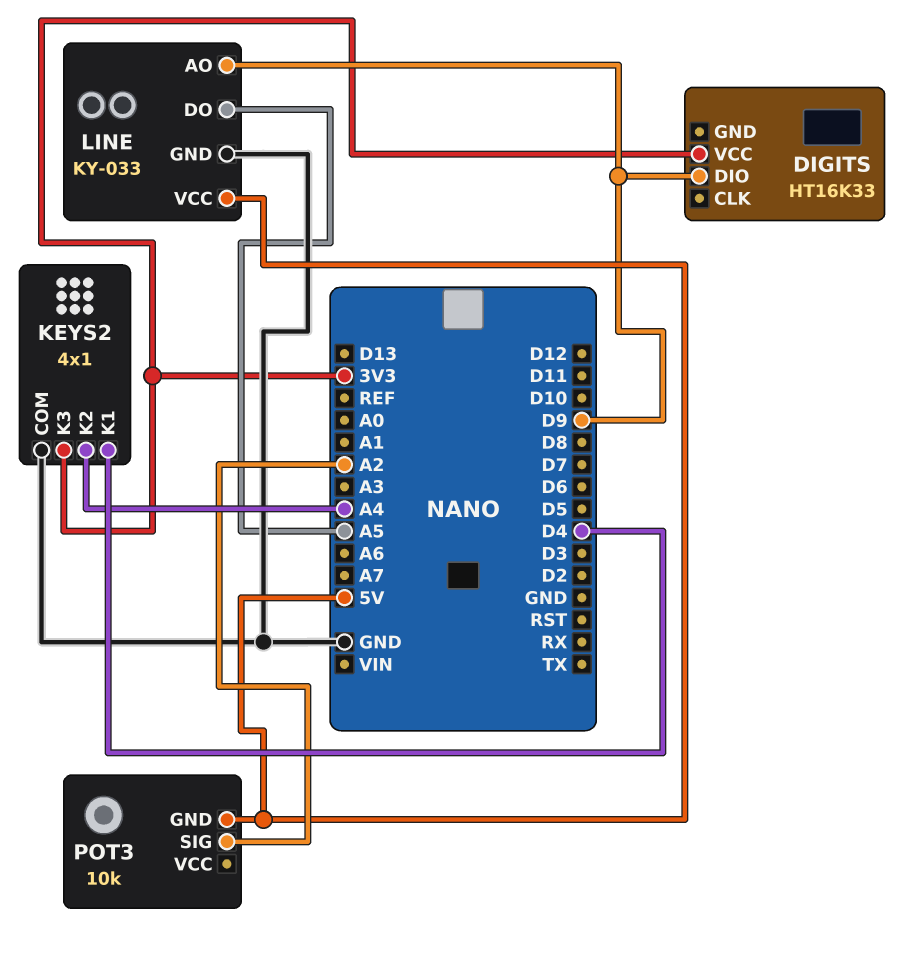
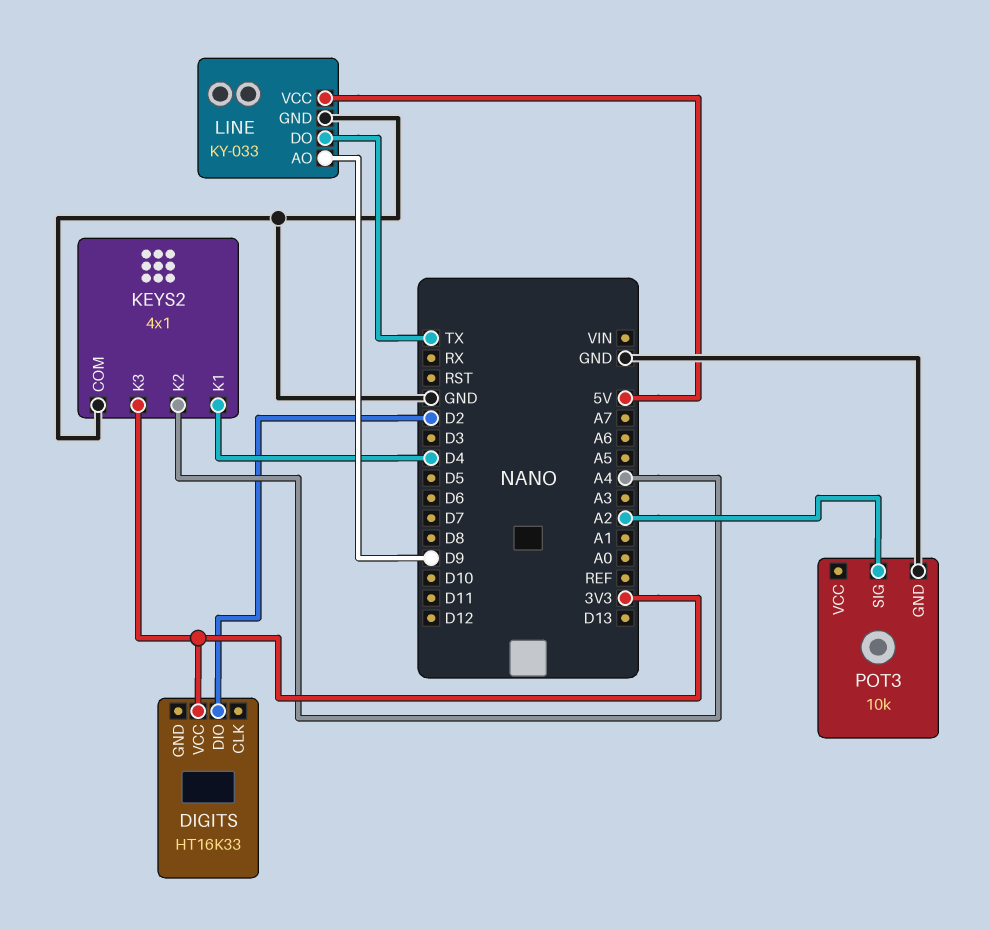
DIGITS pin DIO: D9 -> D2
LINE pin DO: A5 -> TX
POT3 pin GND: 5V -> GND

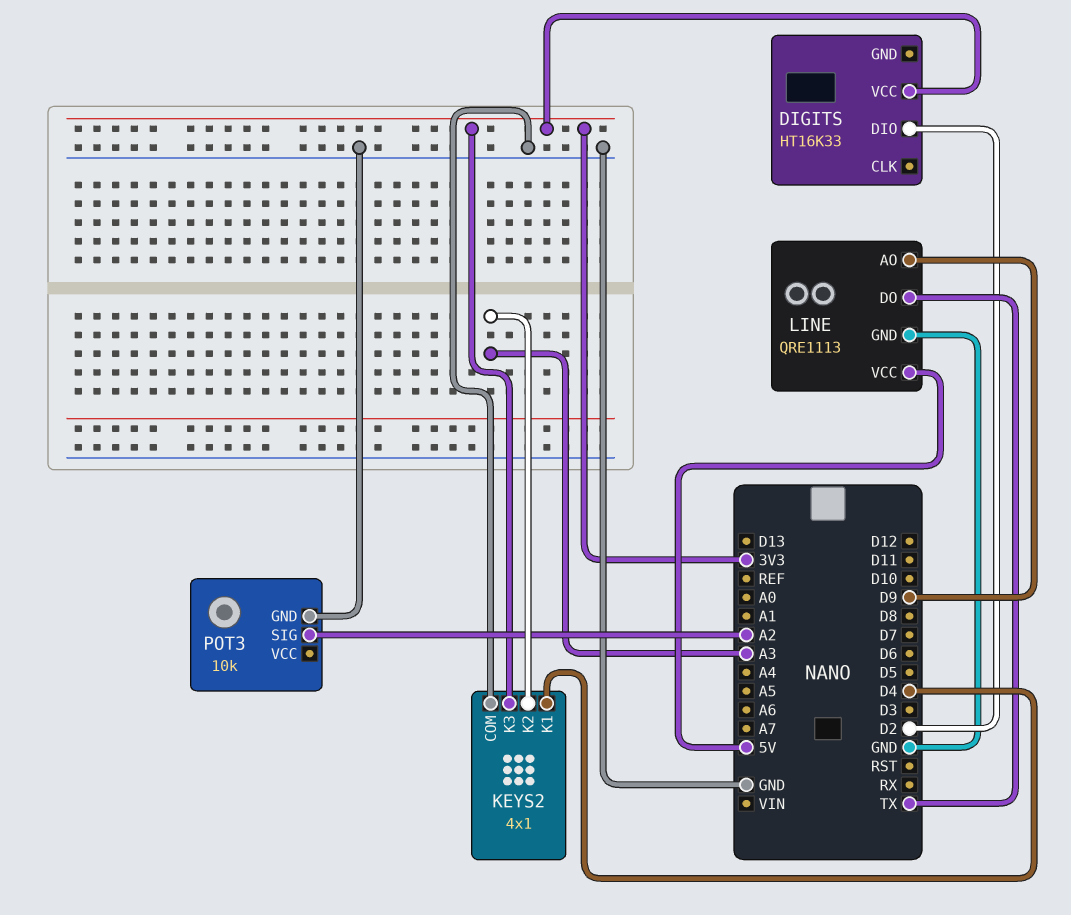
KEYS2 pin K2: A4 -> A3
LINE: KY-033 -> QRE1113

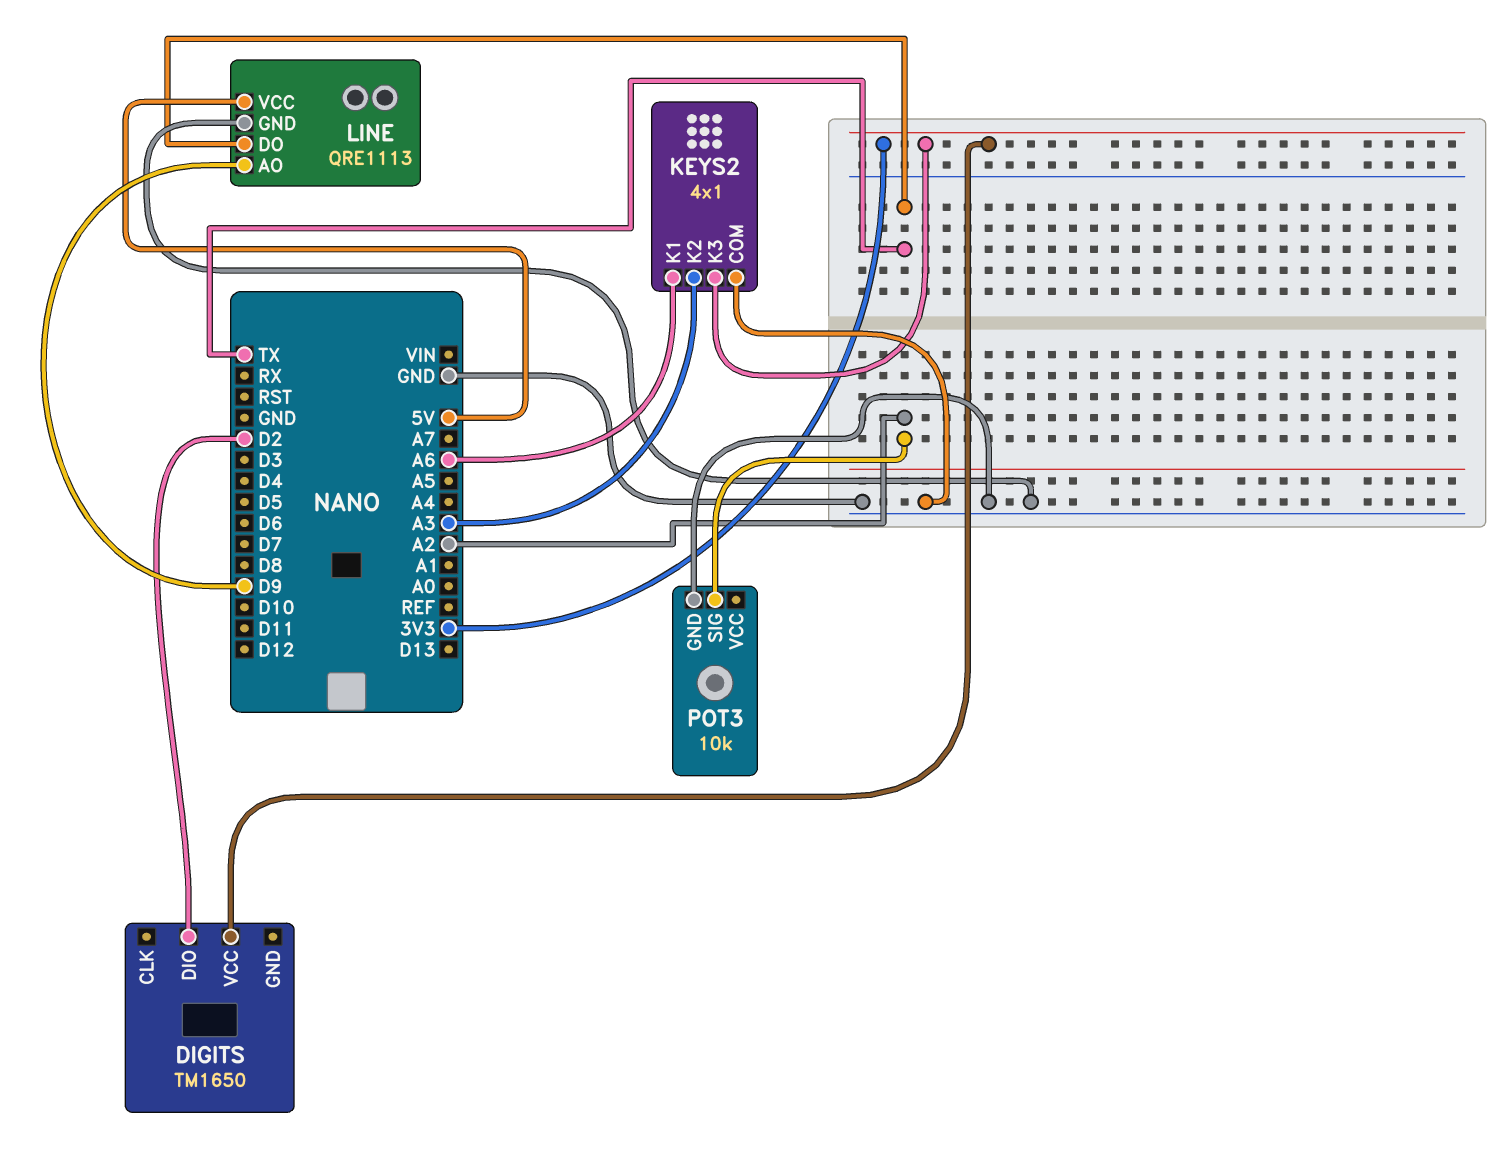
DIGITS: HT16K33 -> TM1650
KEYS2 pin K1: D4 -> A6

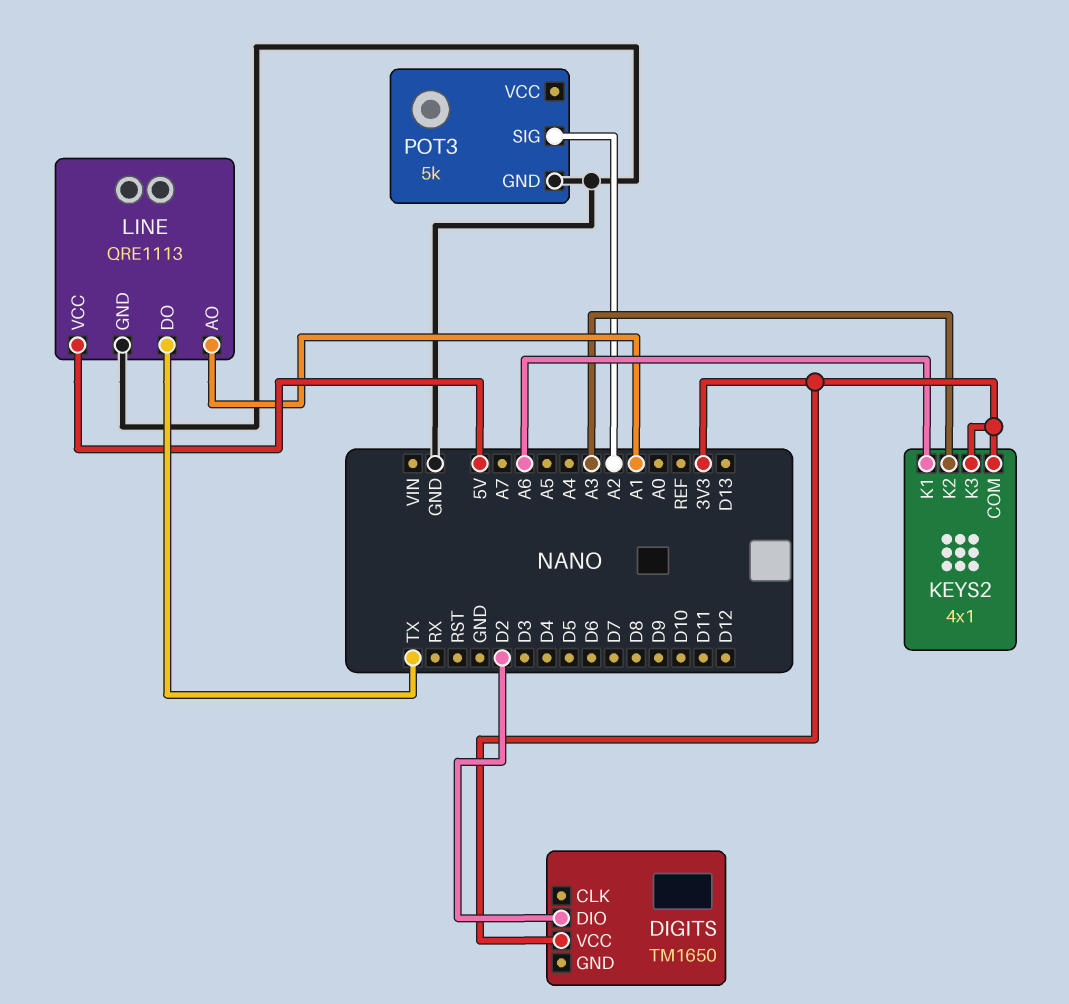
KEYS2 pin COM: GND -> 3V3
LINE pin AO: D9 -> A1
POT3: 10k -> 5k

